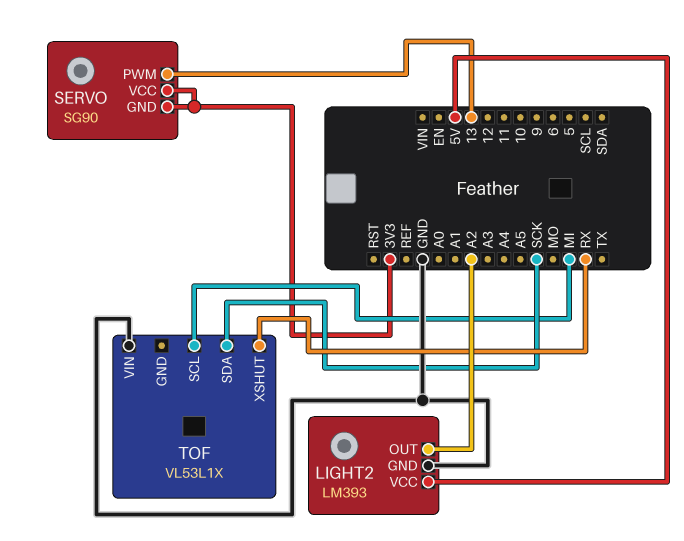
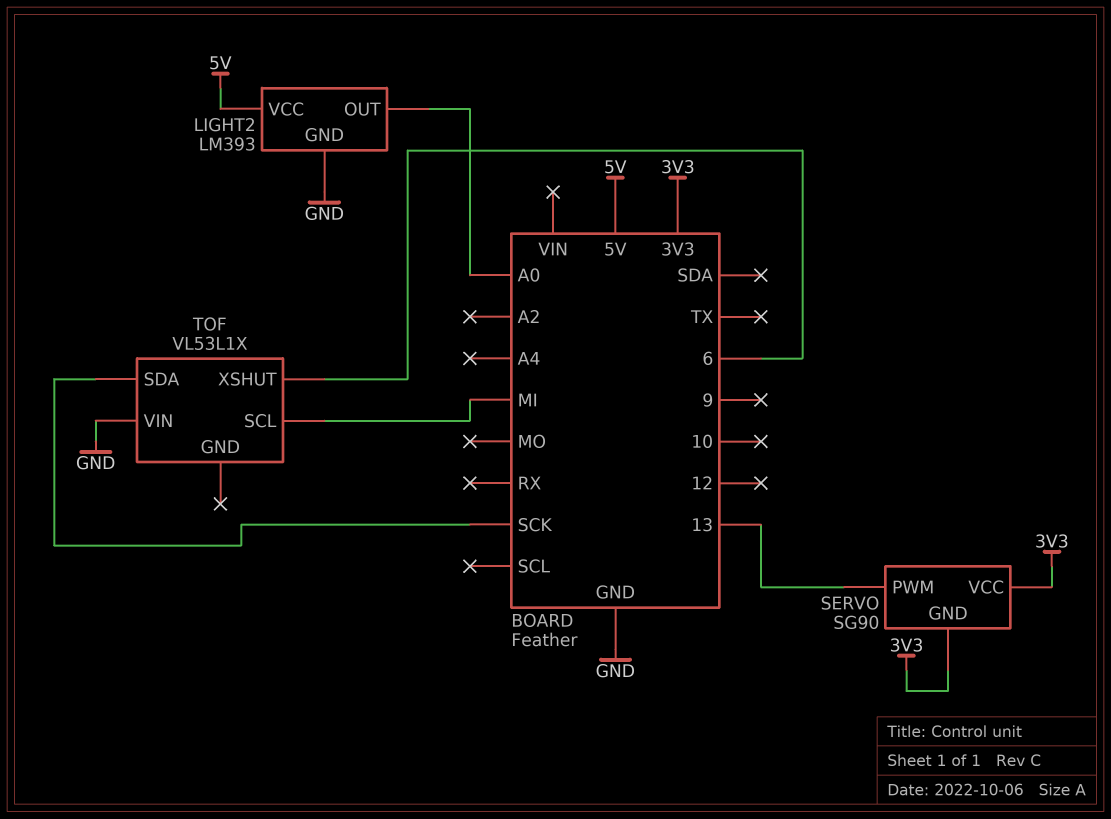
LIGHT2 pin OUT: A2 -> A0
TOF pin XSHUT: RX -> 6

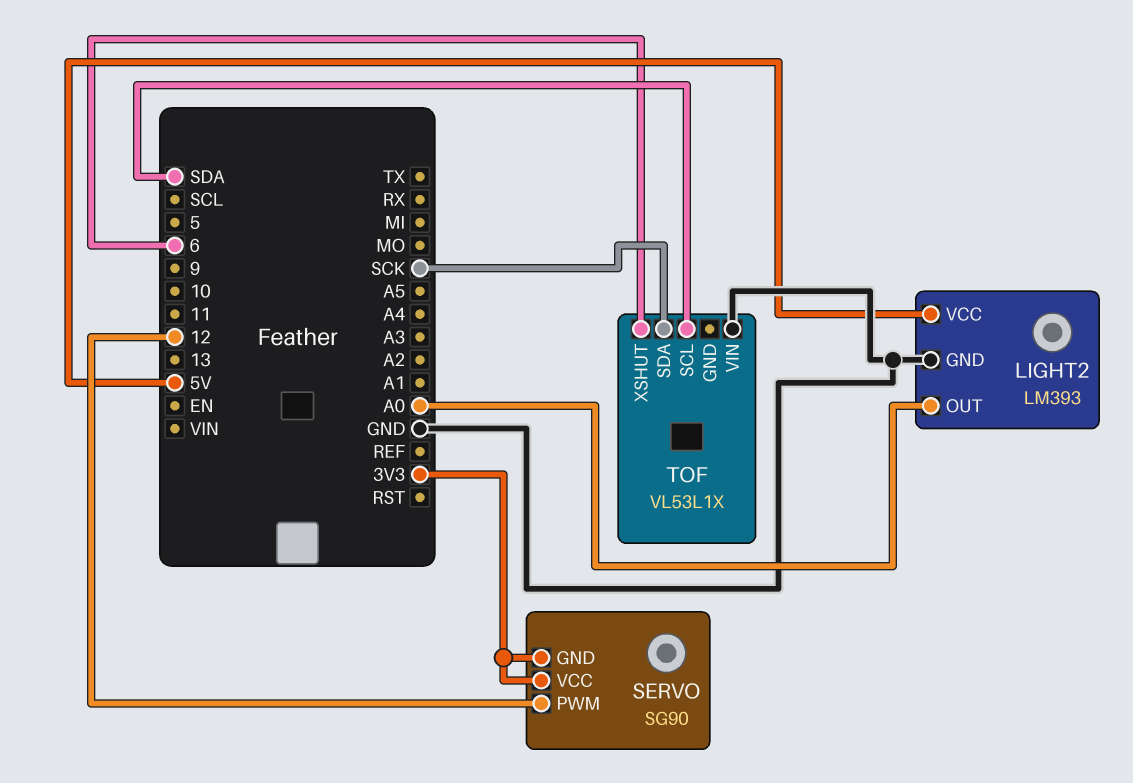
SERVO pin PWM: 13 -> 12
TOF pin SCL: MI -> SDA

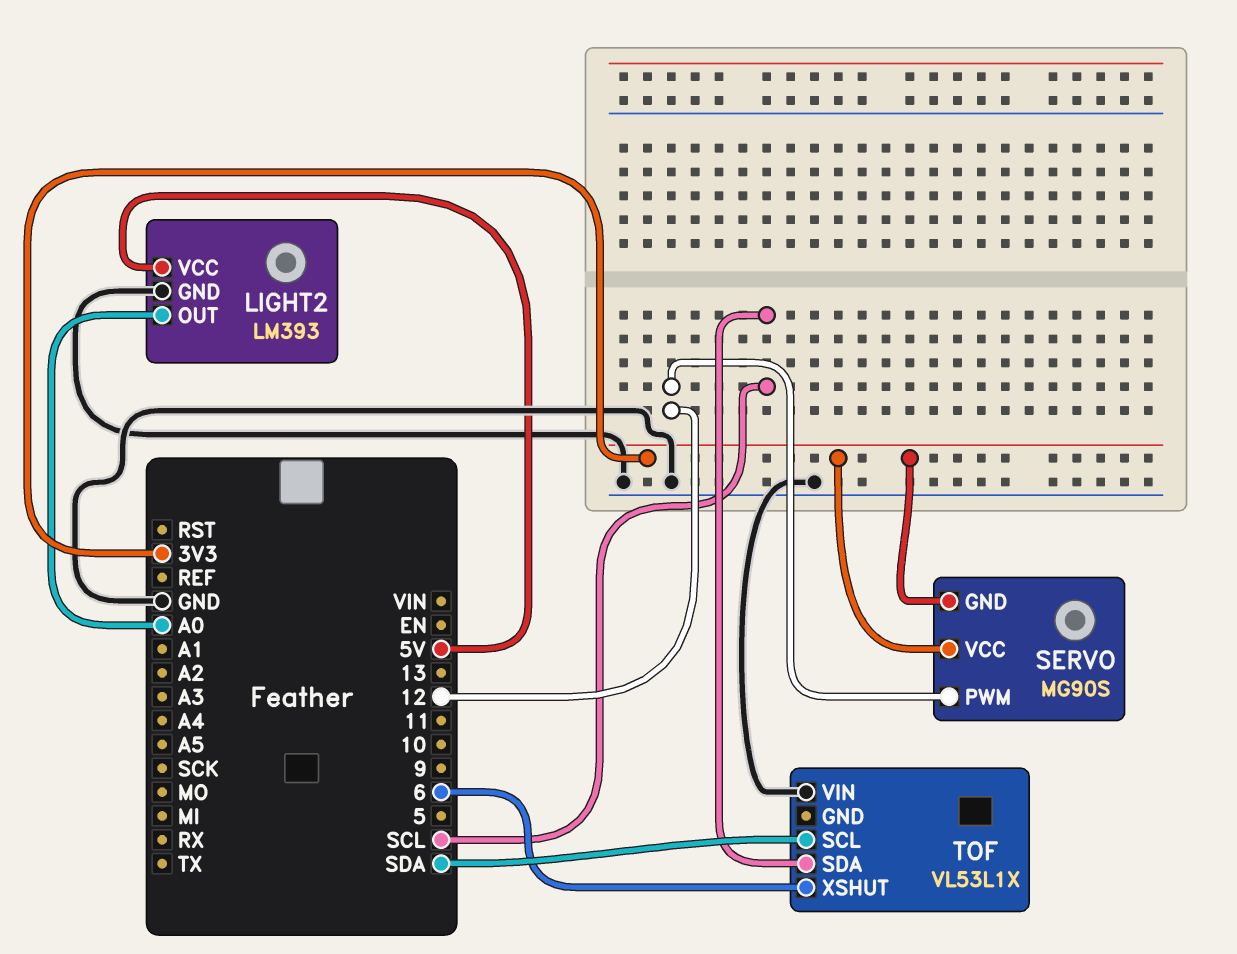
SERVO: SG90 -> MG90S
TOF pin SDA: SCK -> SCL

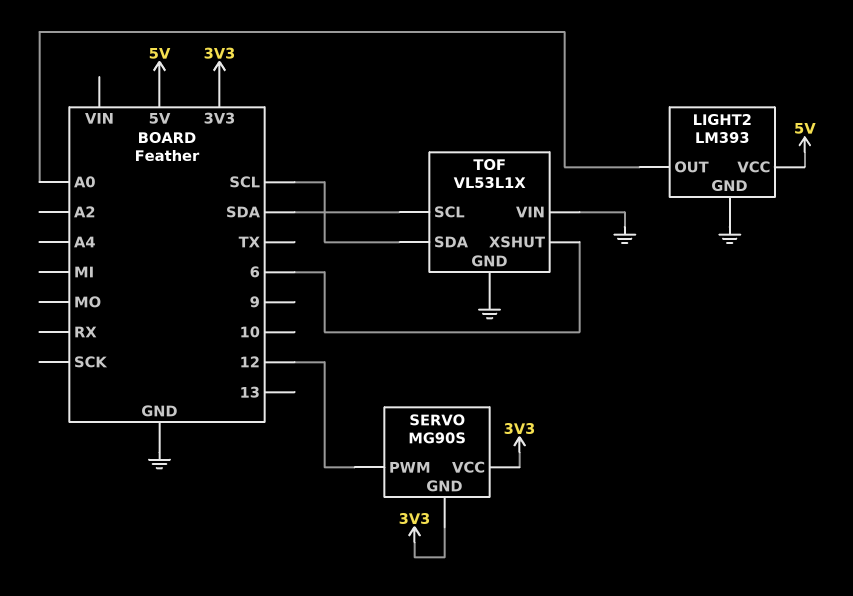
TOF pin GND: none -> GND

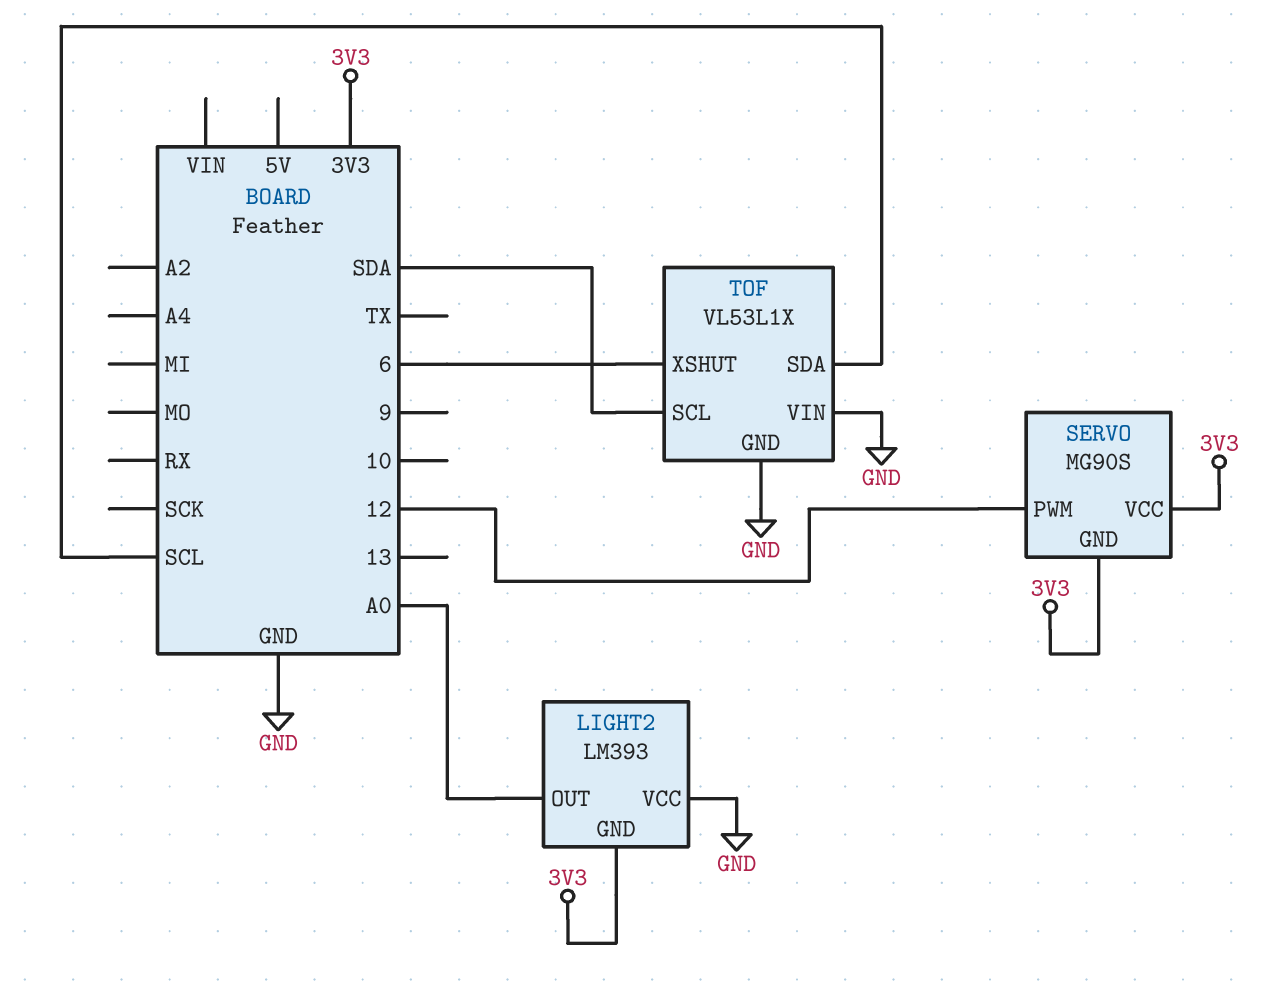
LIGHT2 pin GND: GND -> 3V3
LIGHT2 pin VCC: 5V -> GND

